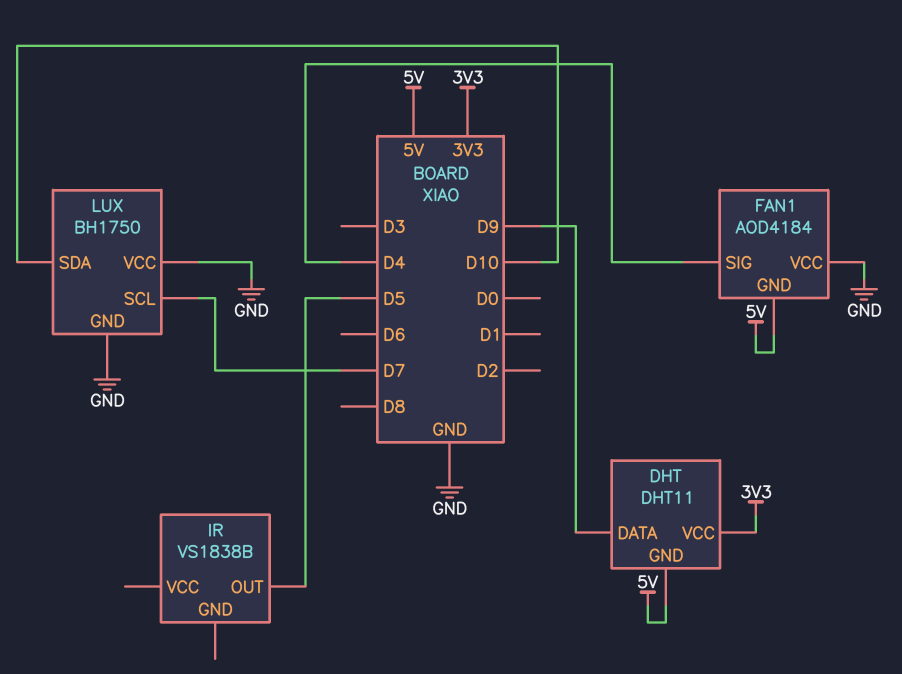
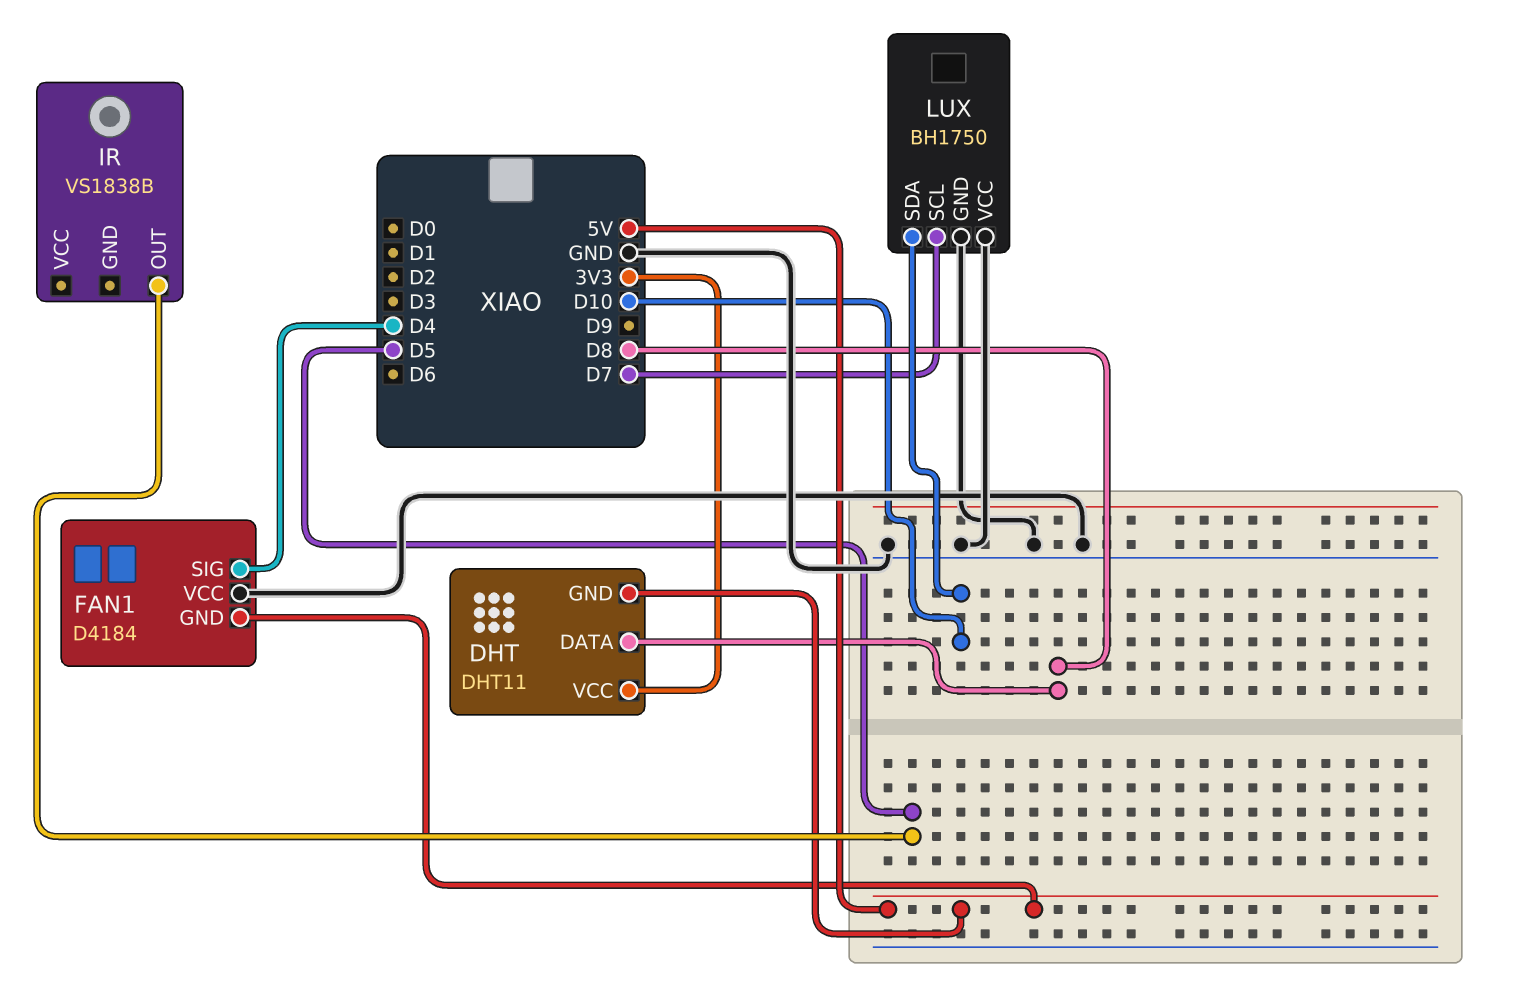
DHT pin DATA: D9 -> D8
FAN1: AOD4184 -> D4184

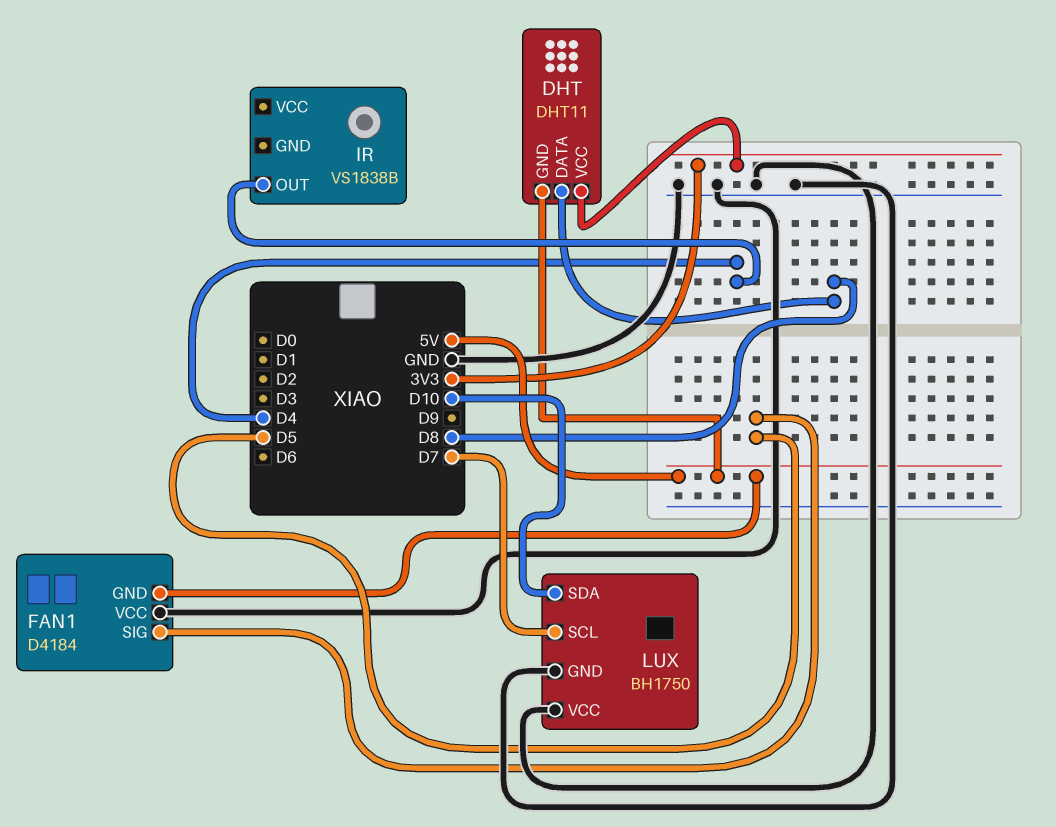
FAN1 pin SIG: D4 -> D5
IR pin OUT: D5 -> D4

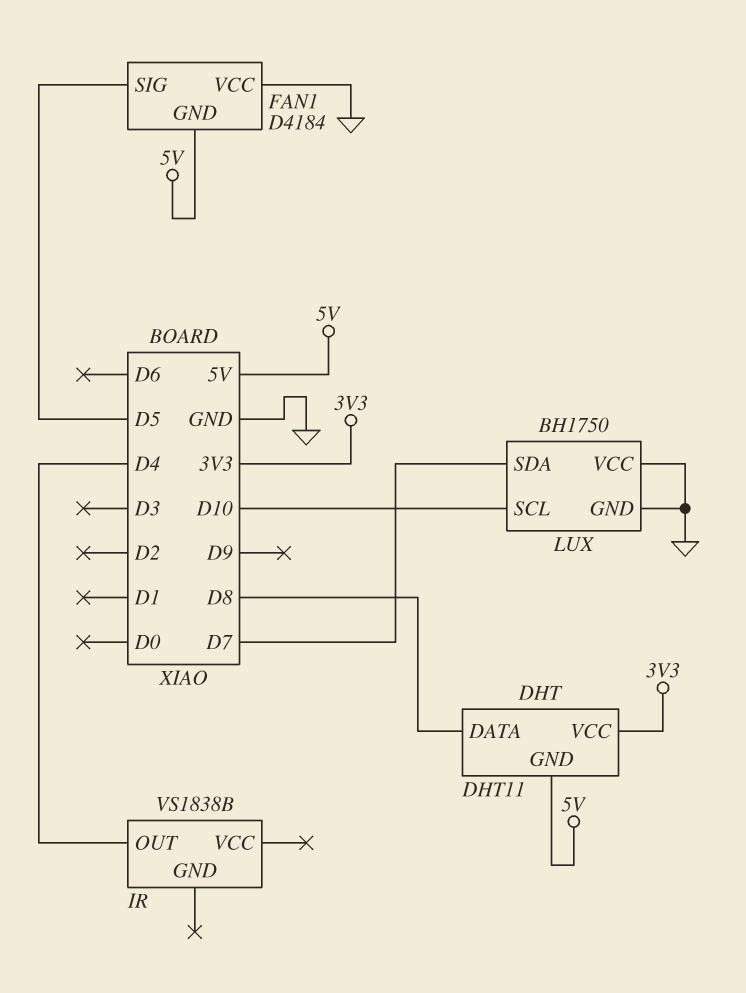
LUX pin SCL: D7 -> D10
LUX pin SDA: D10 -> D7

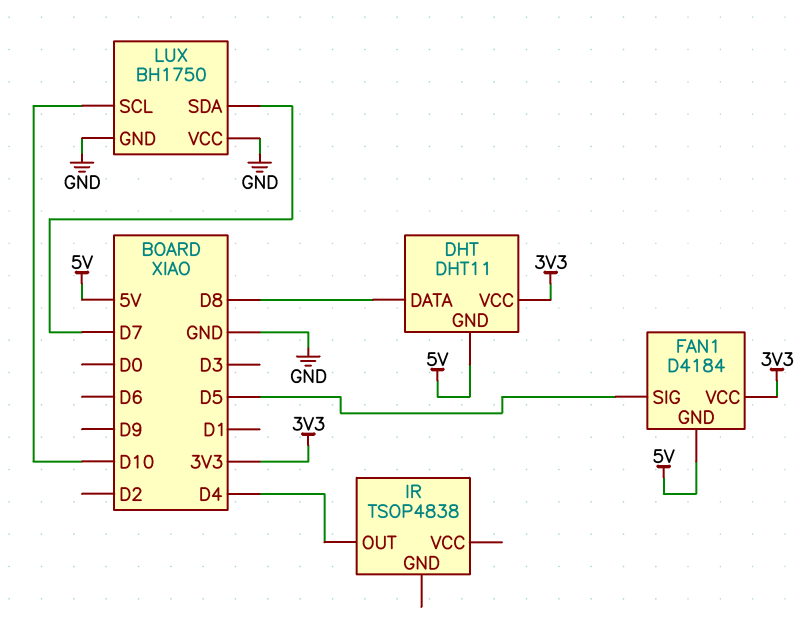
FAN1 pin VCC: GND -> 3V3
IR: VS1838B -> TSOP4838

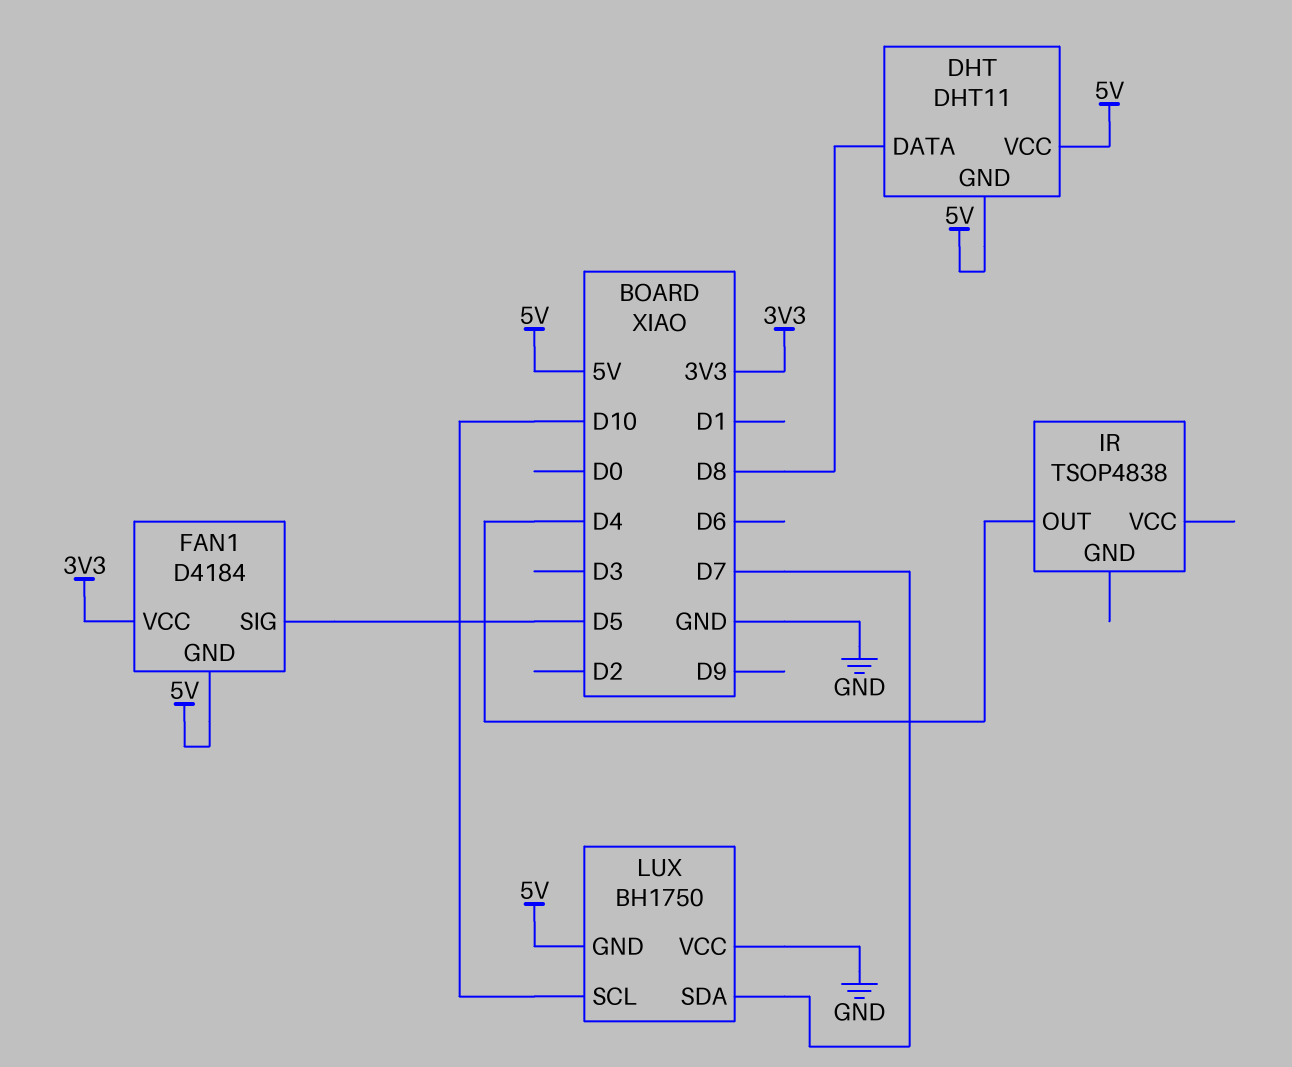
DHT pin VCC: 3V3 -> 5V
LUX pin GND: GND -> 5V

